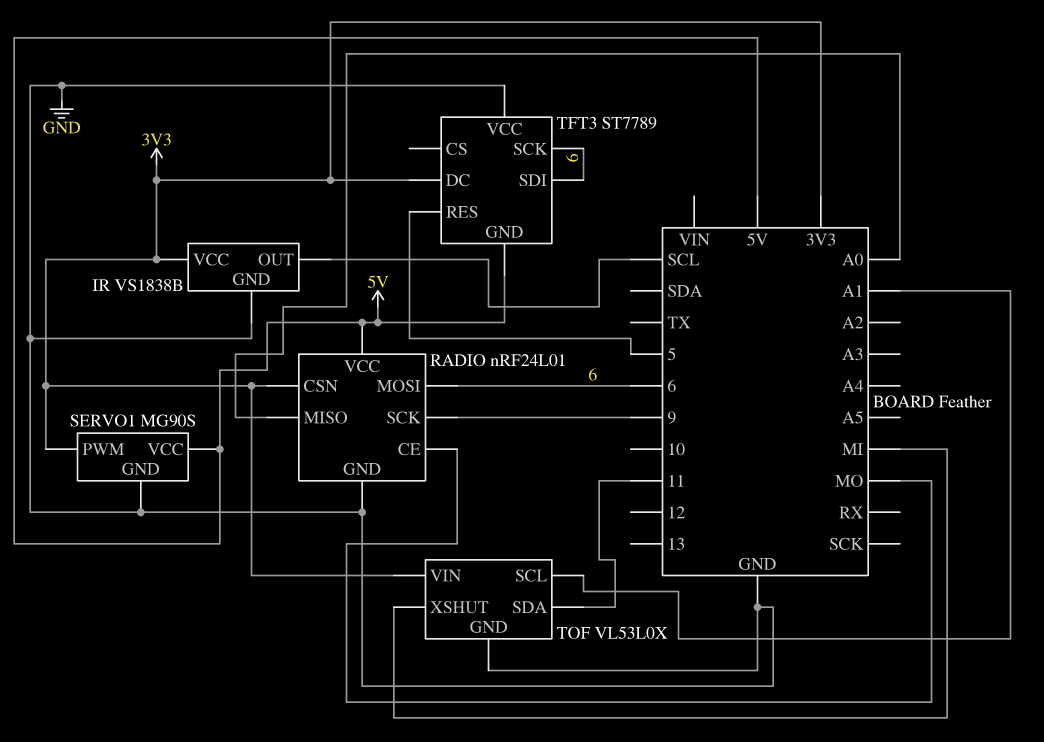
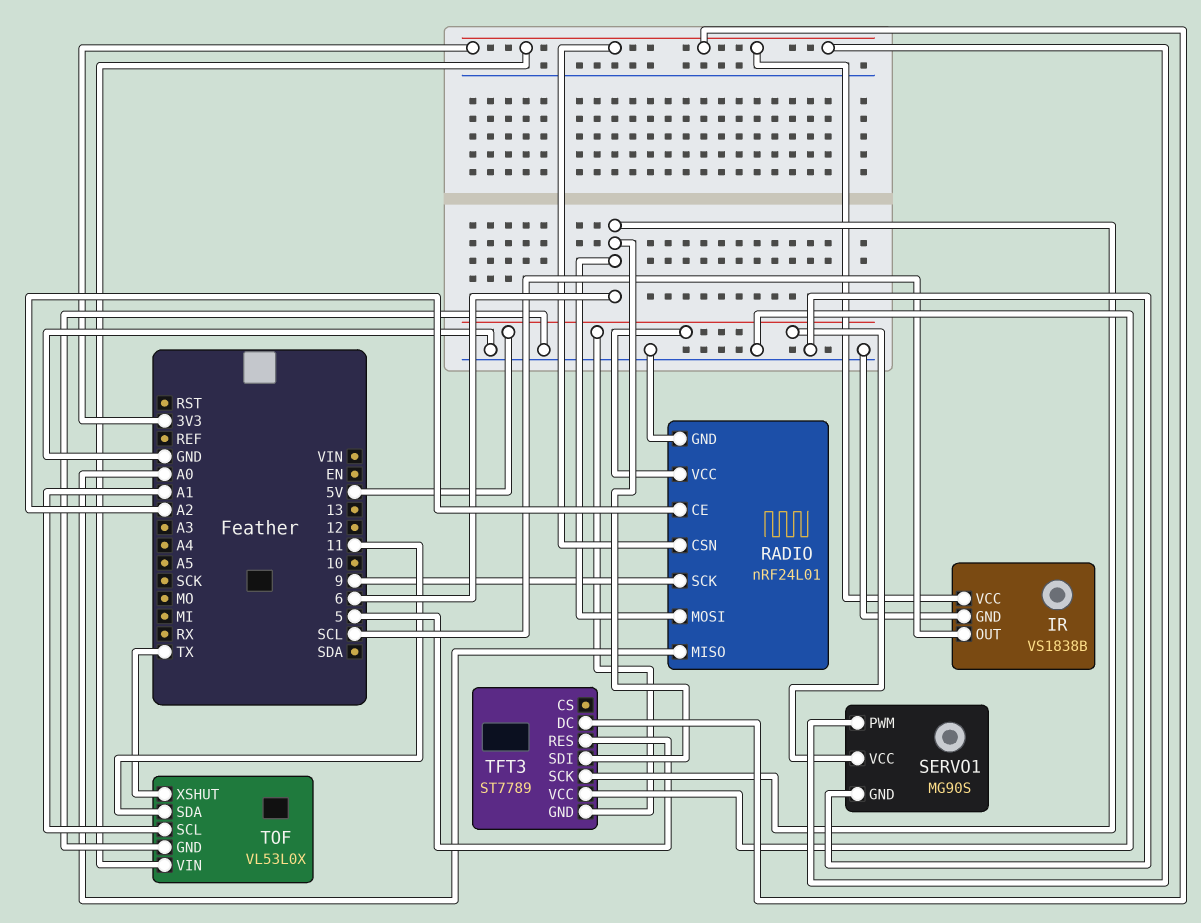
RADIO pin CE: MO -> A2
TOF pin XSHUT: MI -> TX

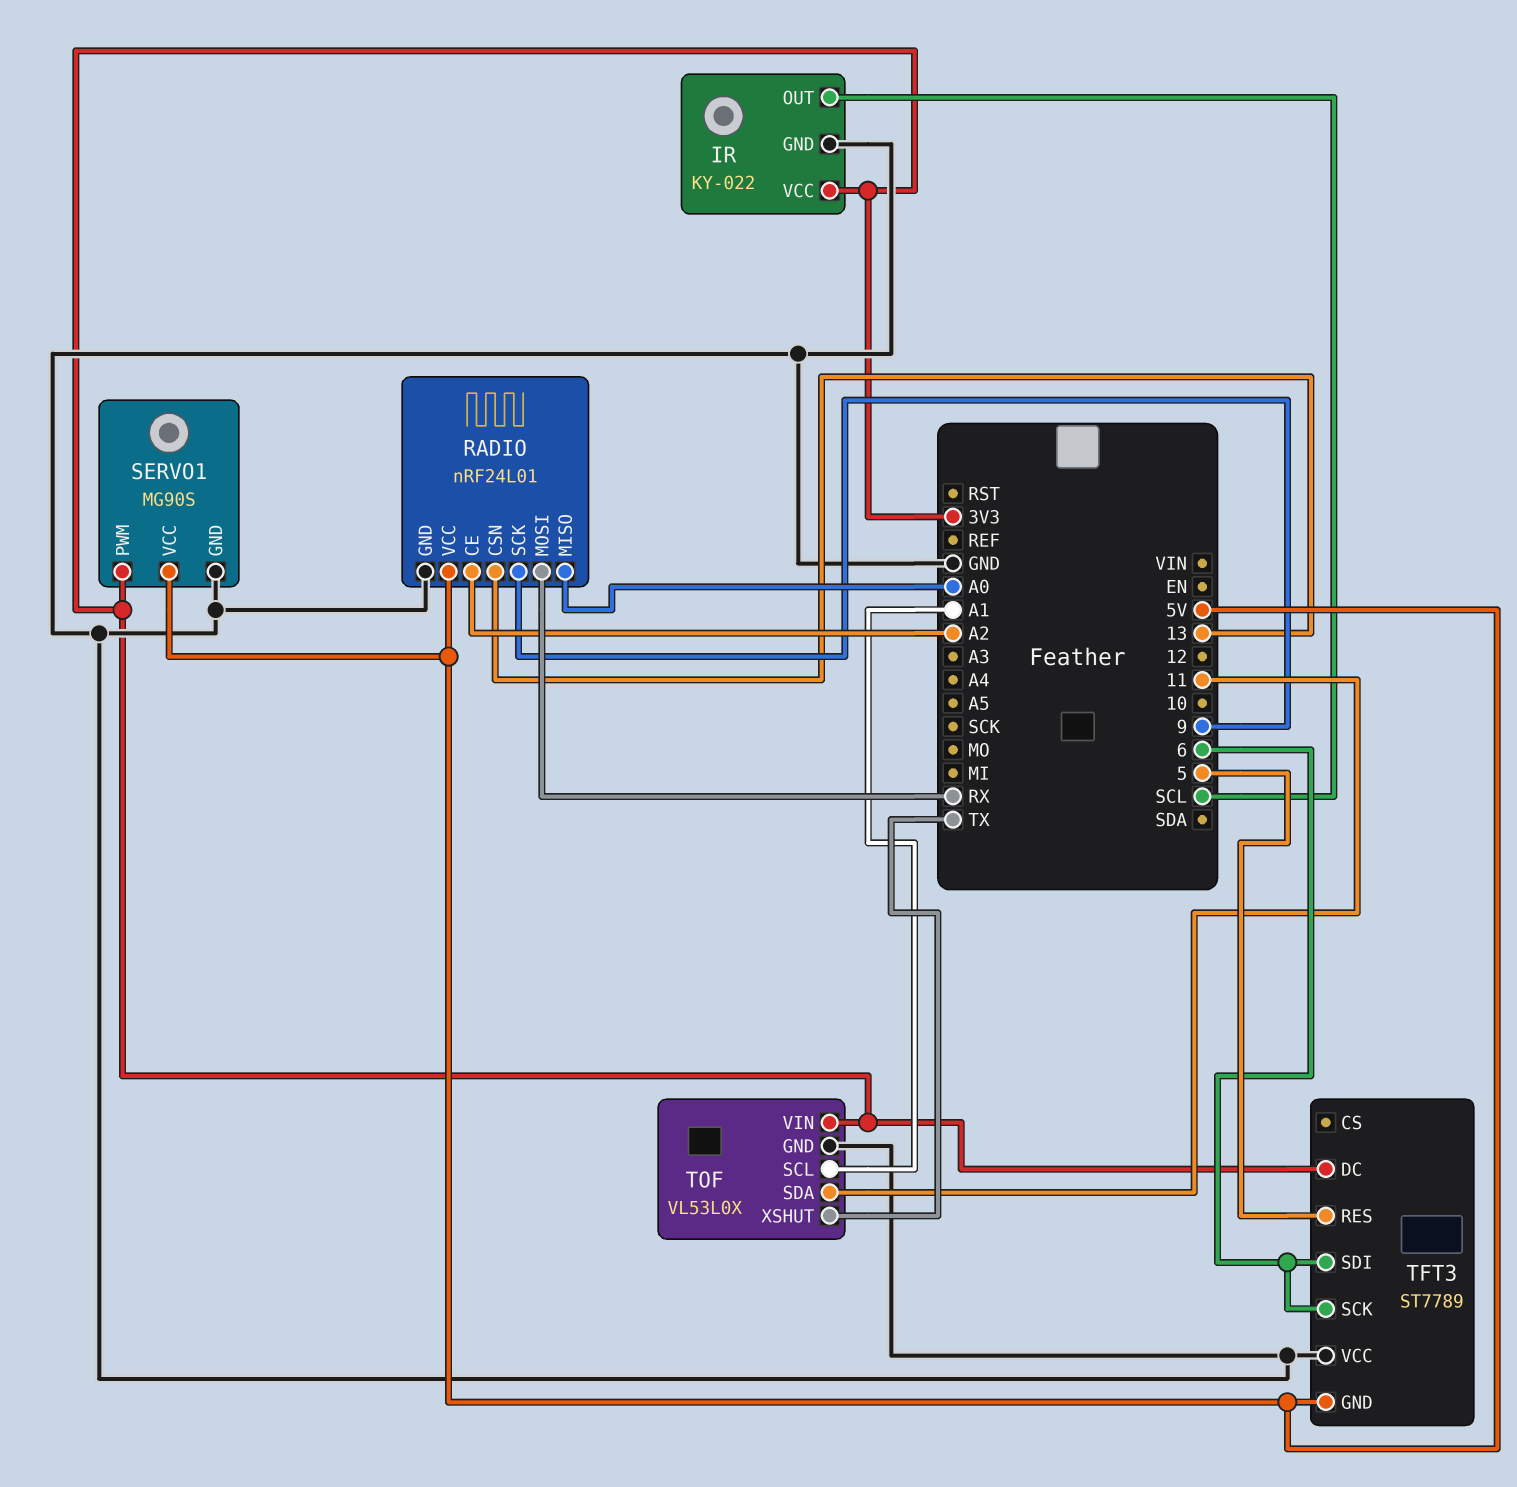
IR: VS1838B -> KY-022
RADIO pin CSN: 3V3 -> 13
RADIO pin MOSI: 6 -> RX

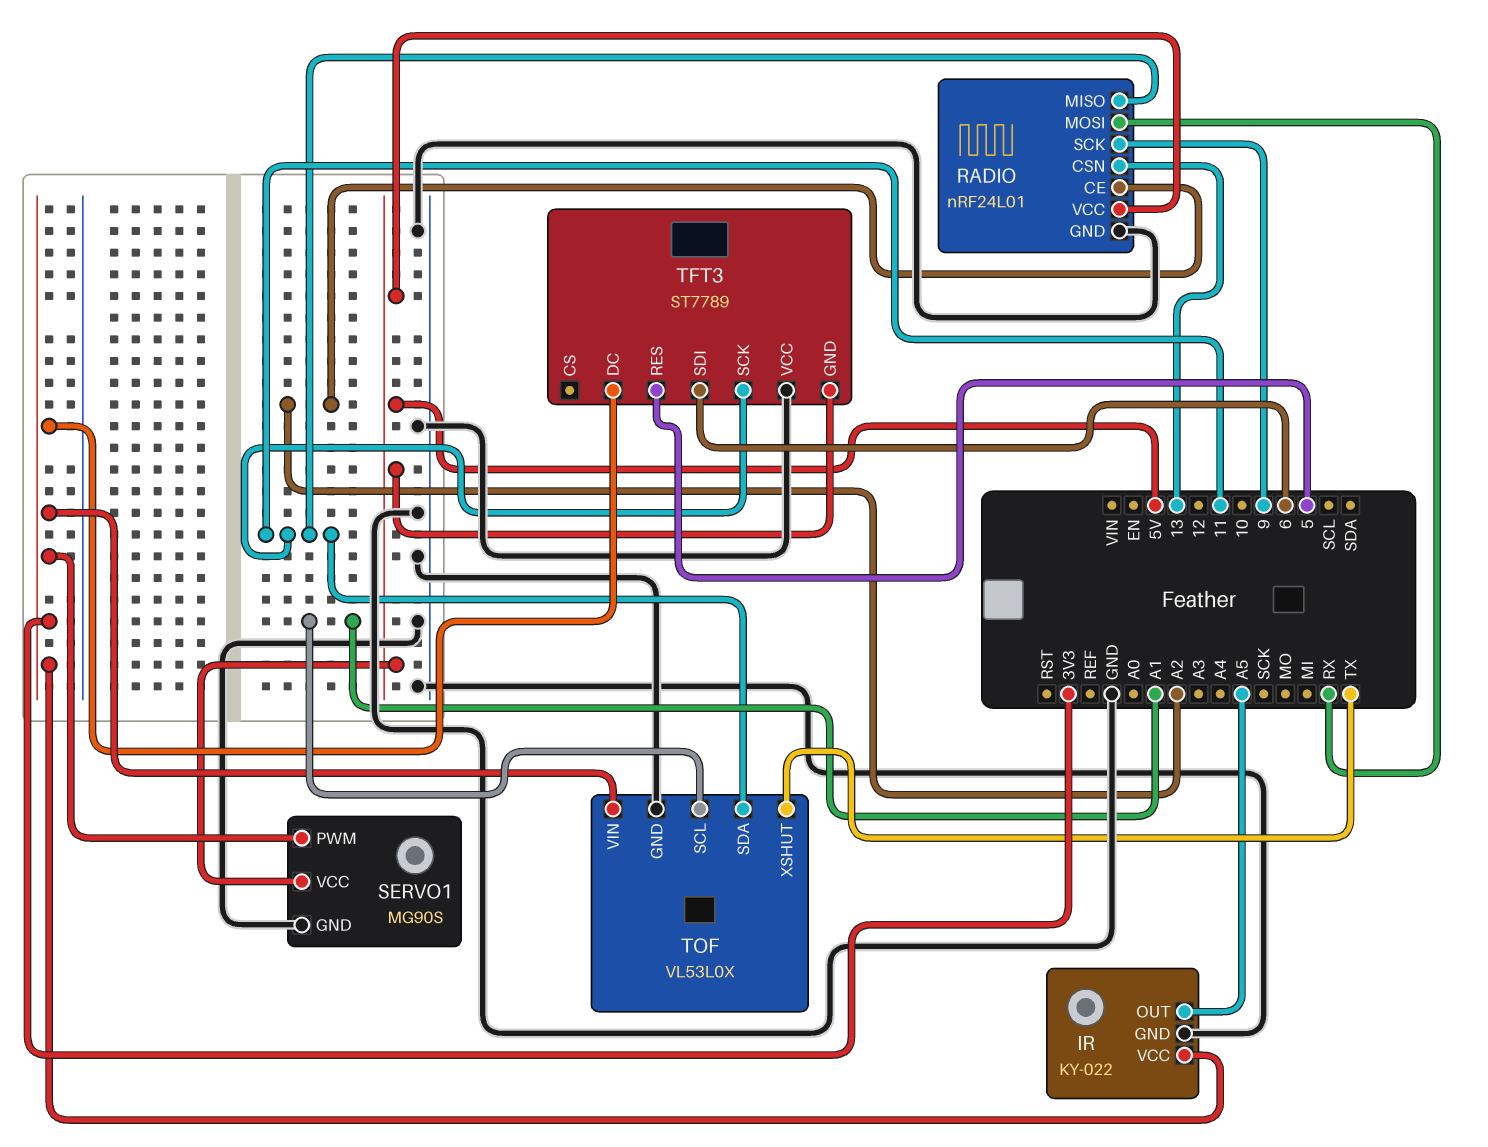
IR pin OUT: SCL -> A5
RADIO pin MISO: A0 -> 11
TFT3 pin SCK: 6 -> 11

